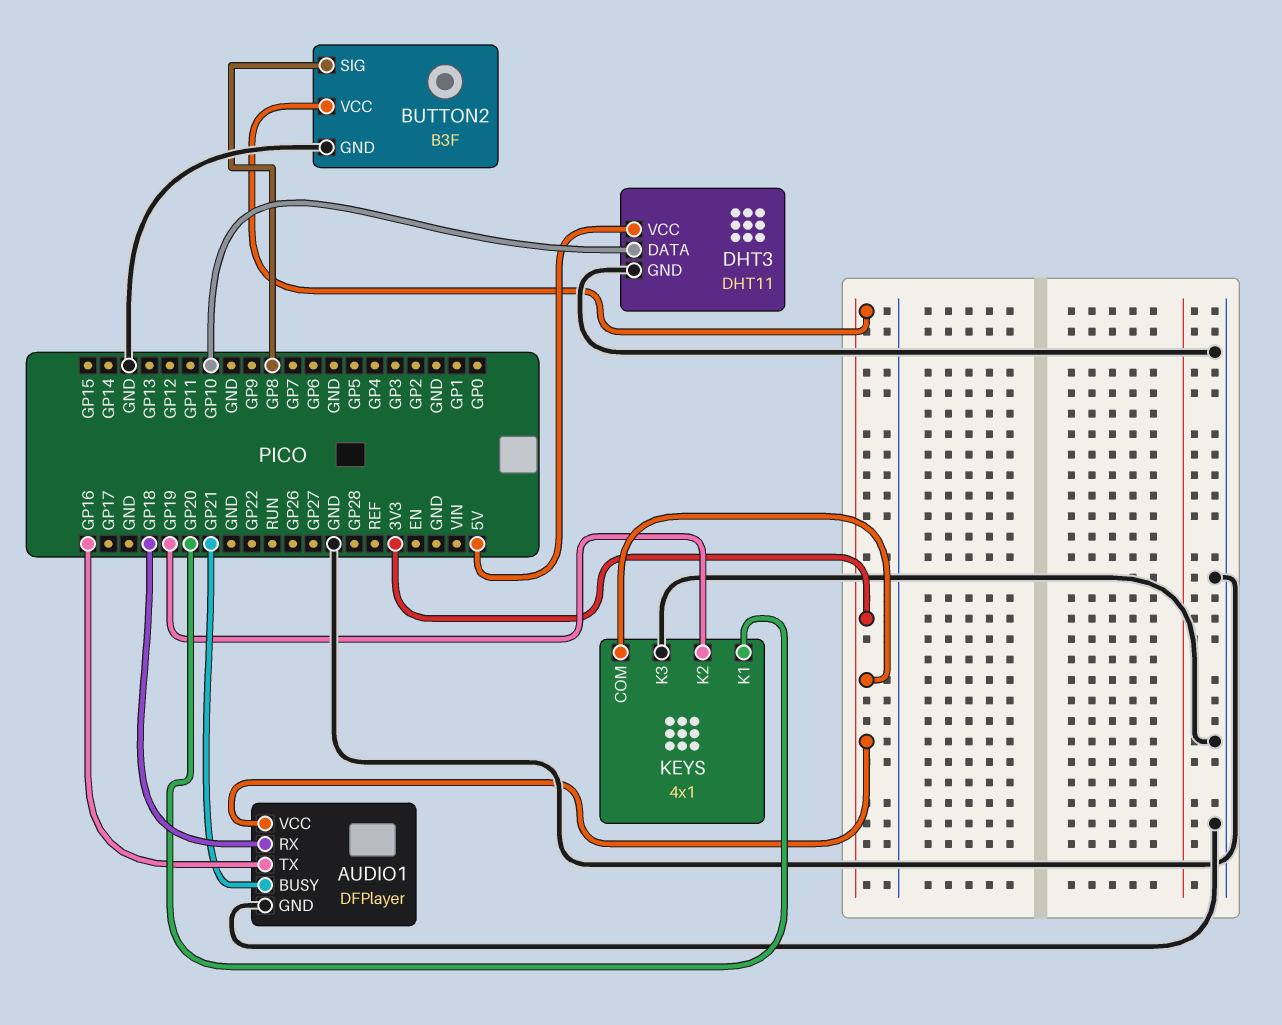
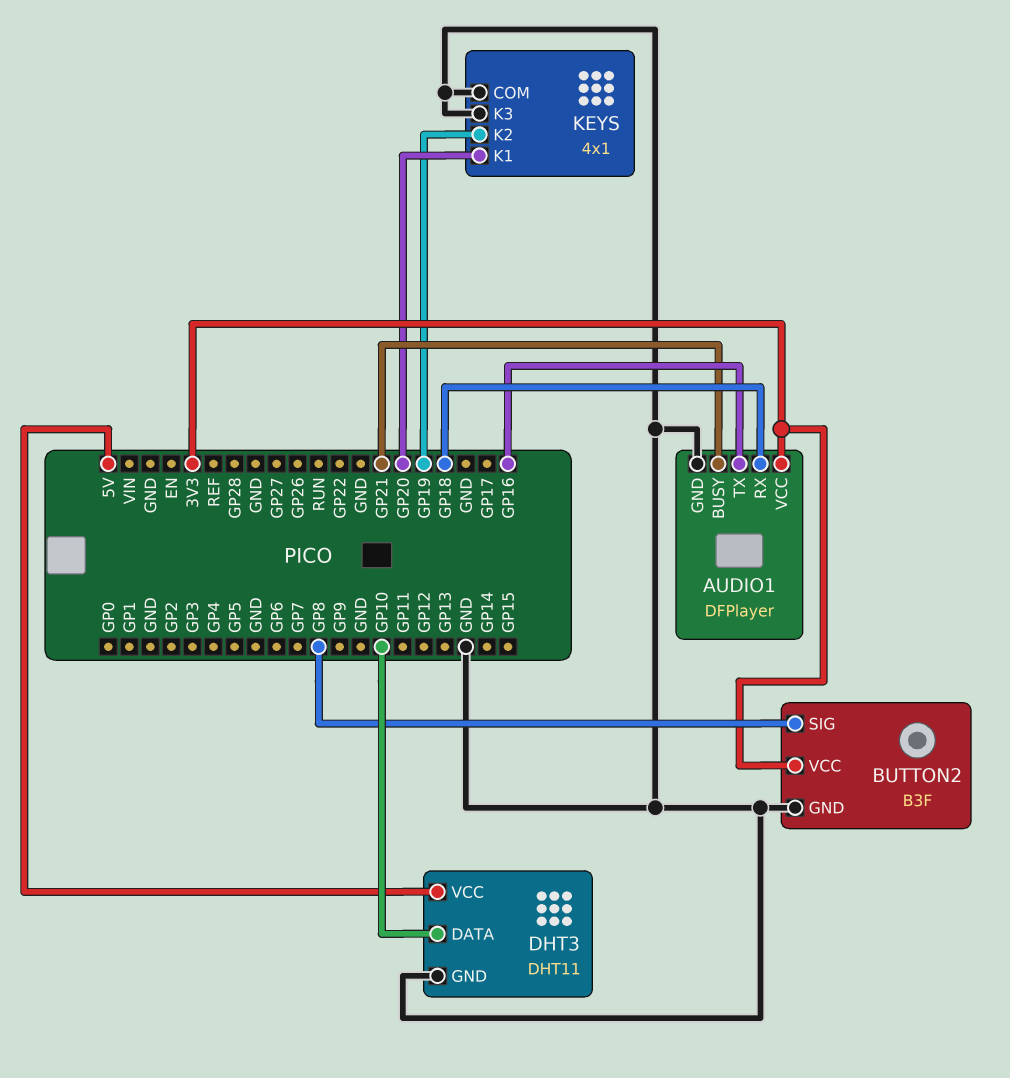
KEYS pin COM: 3V3 -> GND

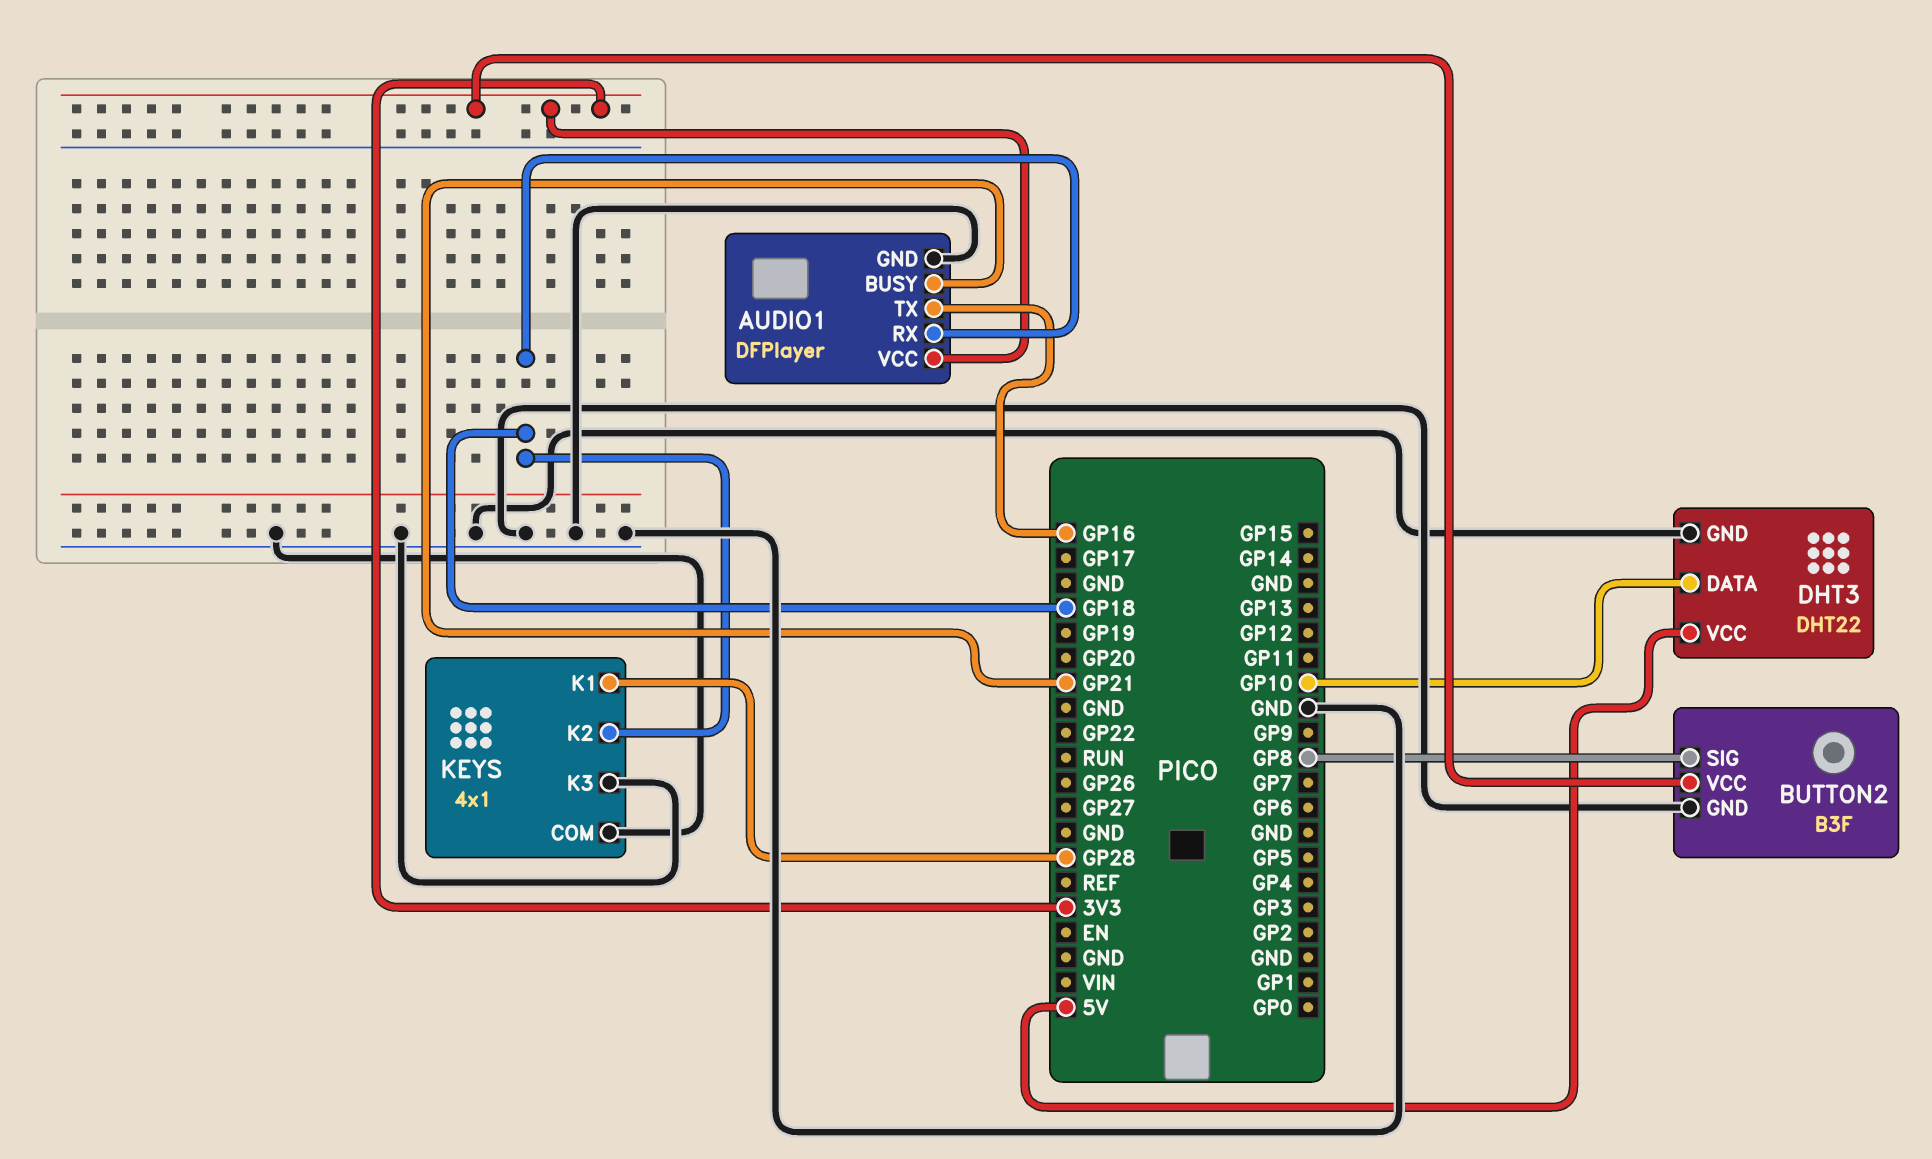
DHT3: DHT11 -> DHT22
KEYS pin K1: GP20 -> GP28
KEYS pin K2: GP19 -> GP18

